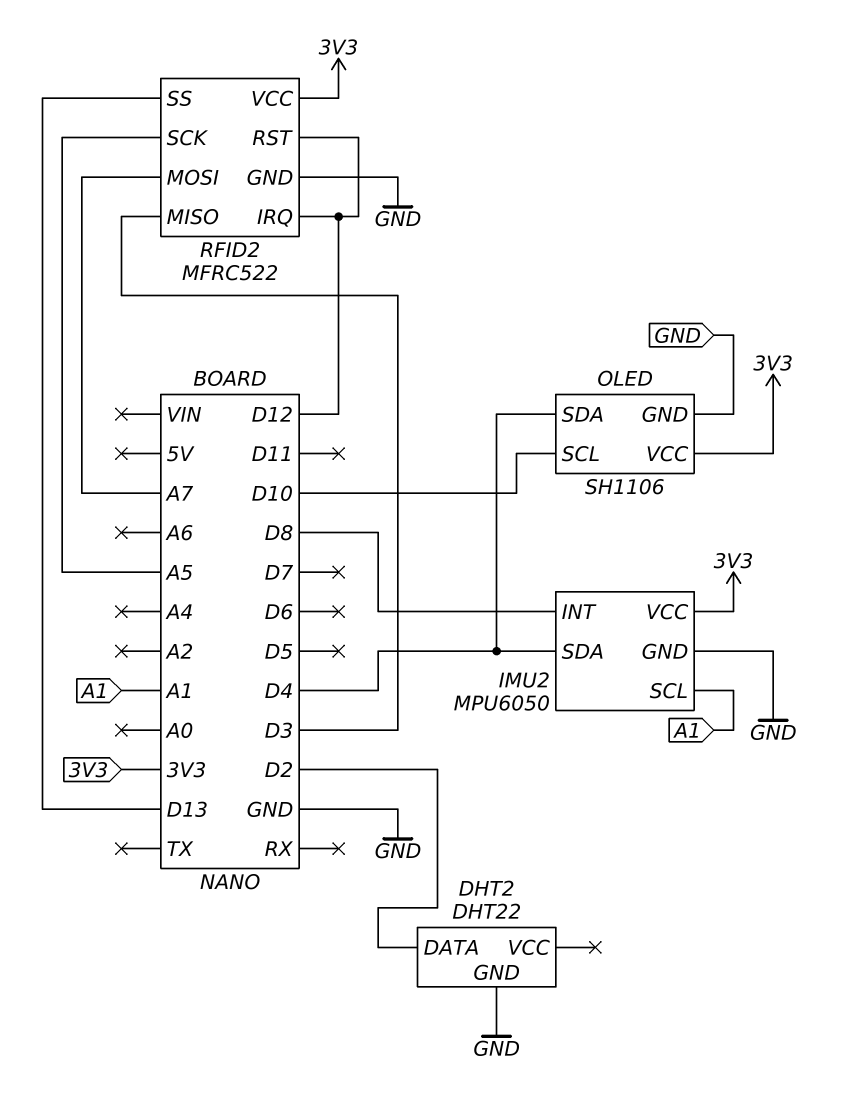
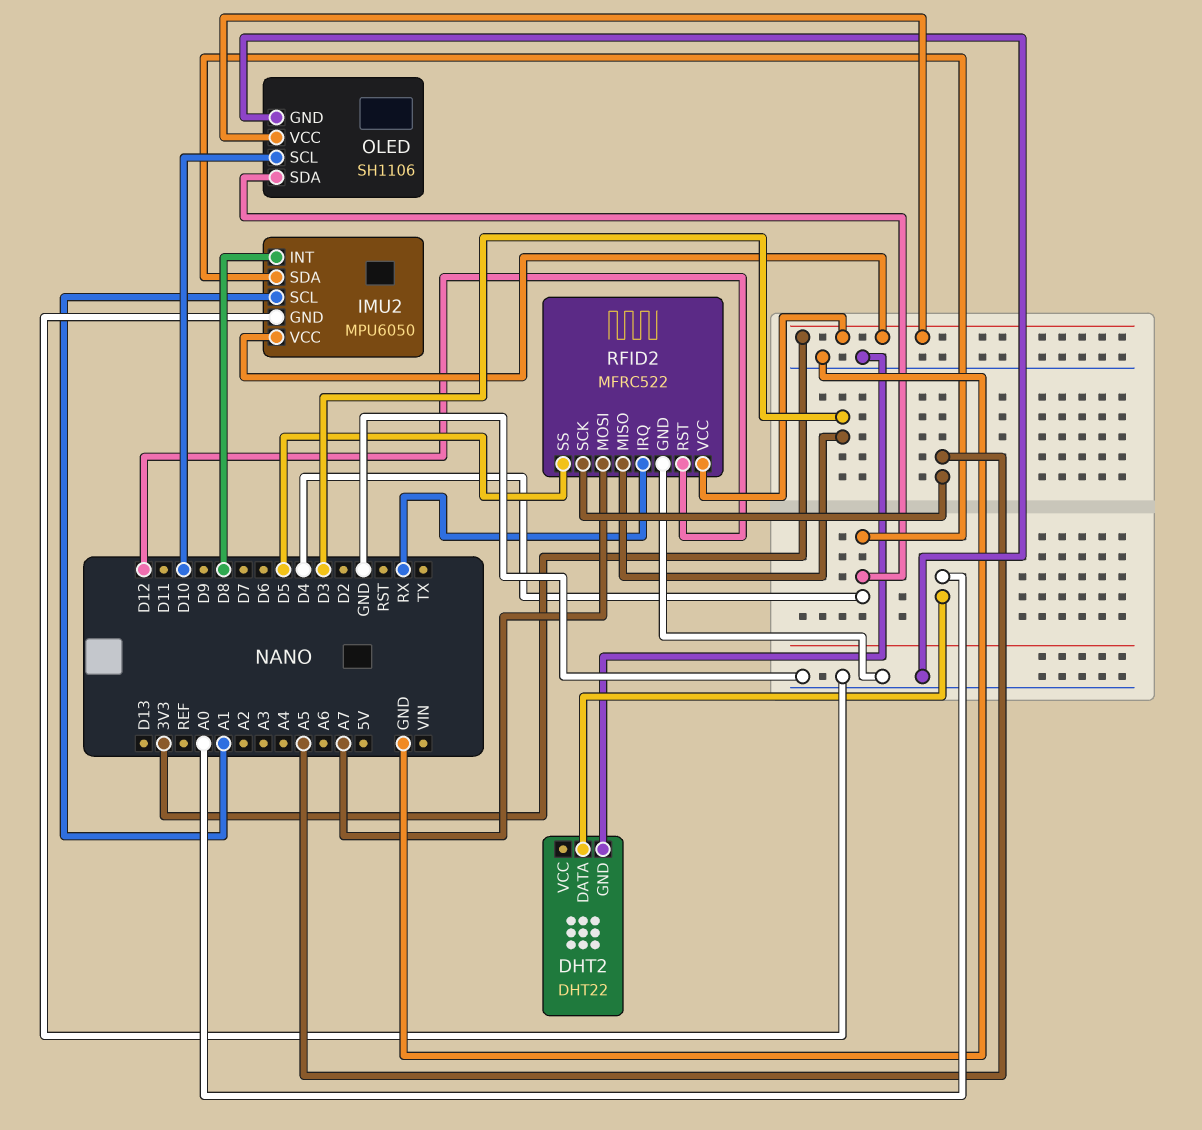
DHT2 pin DATA: D2 -> A0
RFID2 pin IRQ: D12 -> RX
RFID2 pin SS: D13 -> D5

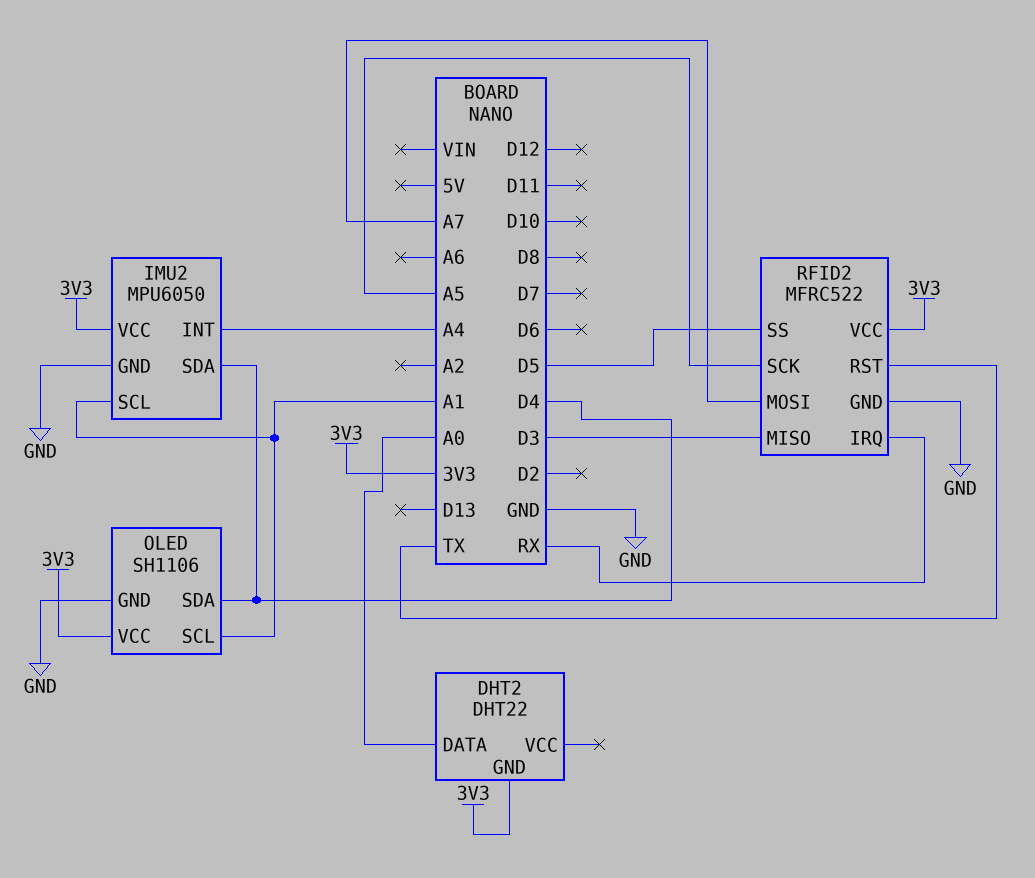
DHT2 pin GND: GND -> 3V3
IMU2 pin INT: D8 -> A4
OLED pin SCL: D10 -> A1
RFID2 pin RST: D12 -> TX

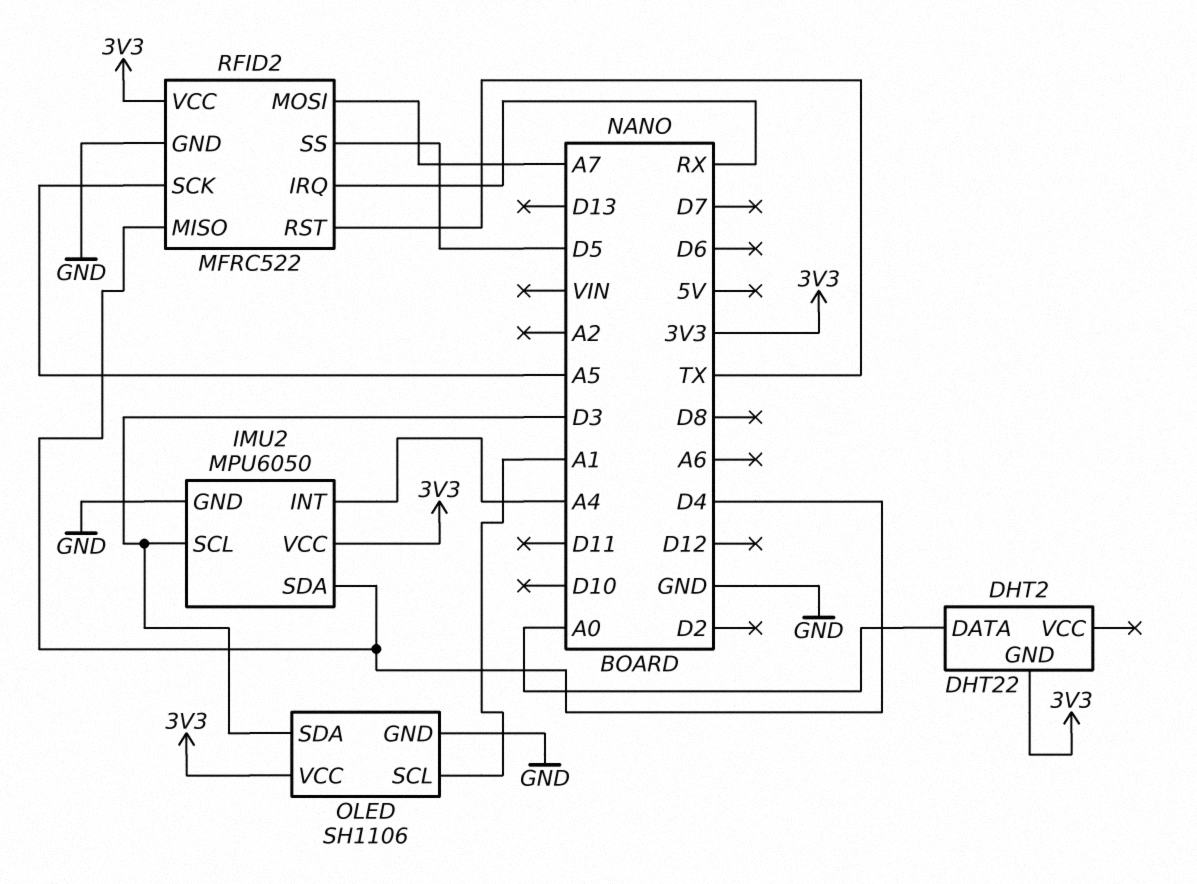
IMU2 pin SCL: A1 -> D3
OLED pin SDA: D4 -> D3
RFID2 pin MISO: D3 -> D4

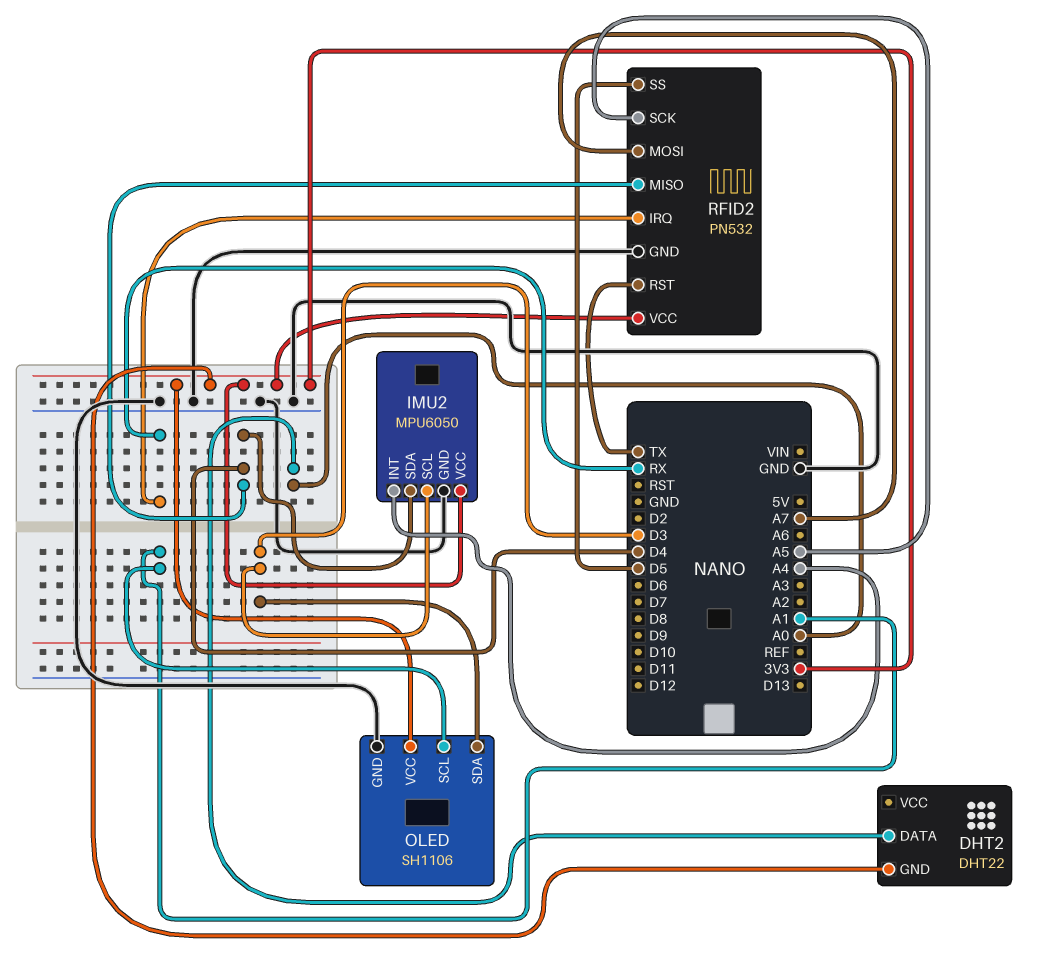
RFID2: MFRC522 -> PN532

